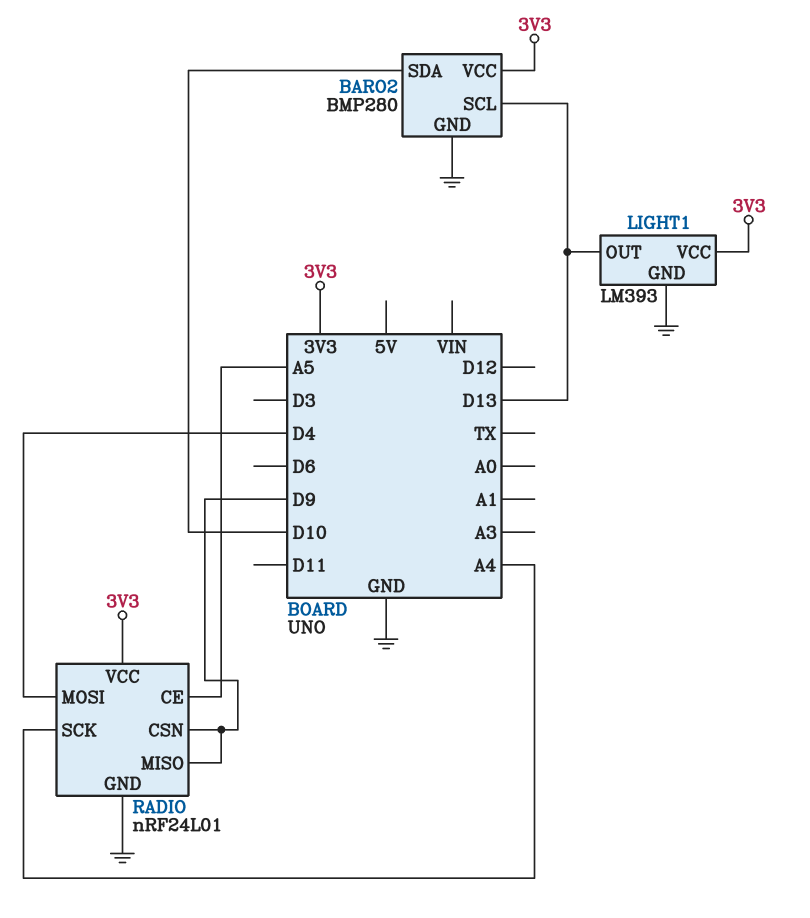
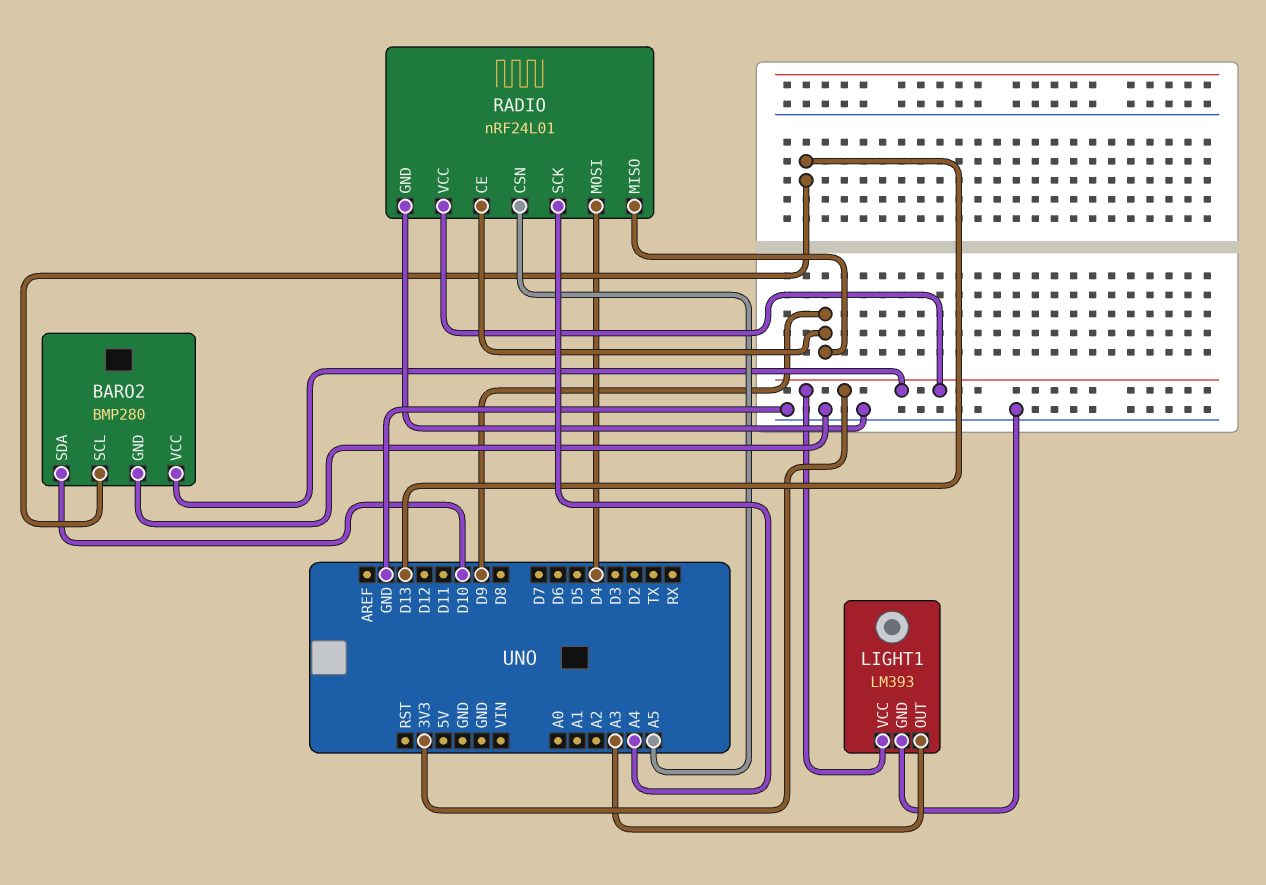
LIGHT1 pin OUT: D13 -> A3
RADIO pin CE: A5 -> D9
RADIO pin CSN: D9 -> A5

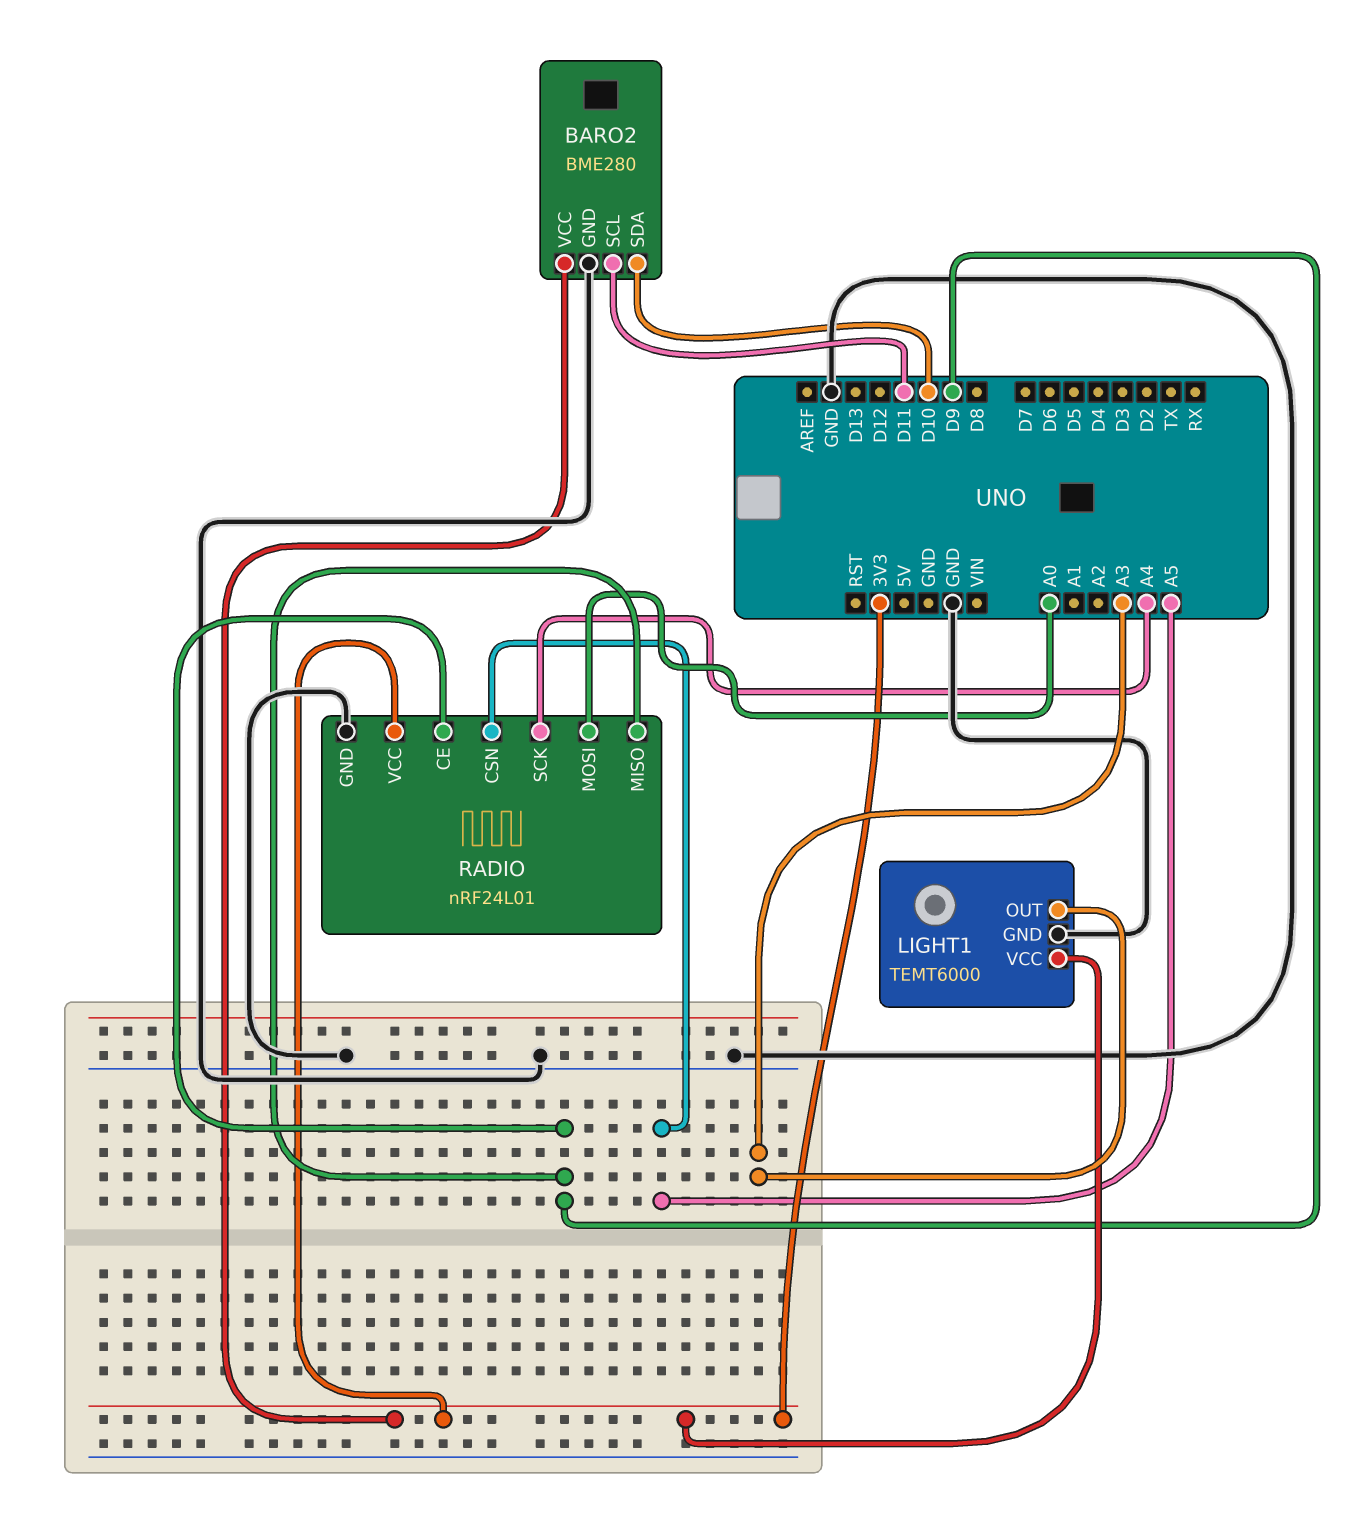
BARO2: BMP280 -> BME280
BARO2 pin SCL: D13 -> D11
LIGHT1: LM393 -> TEMT6000
RADIO pin MOSI: D4 -> A0

